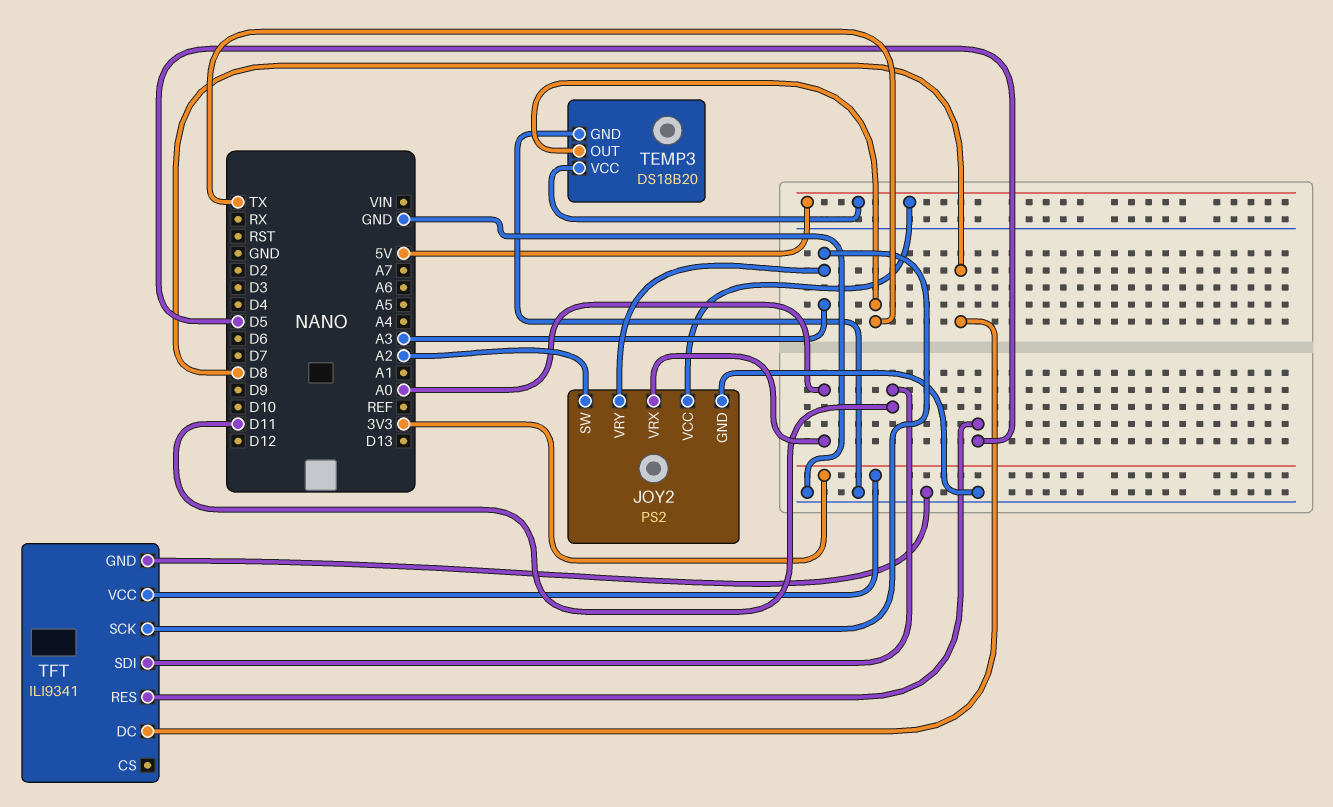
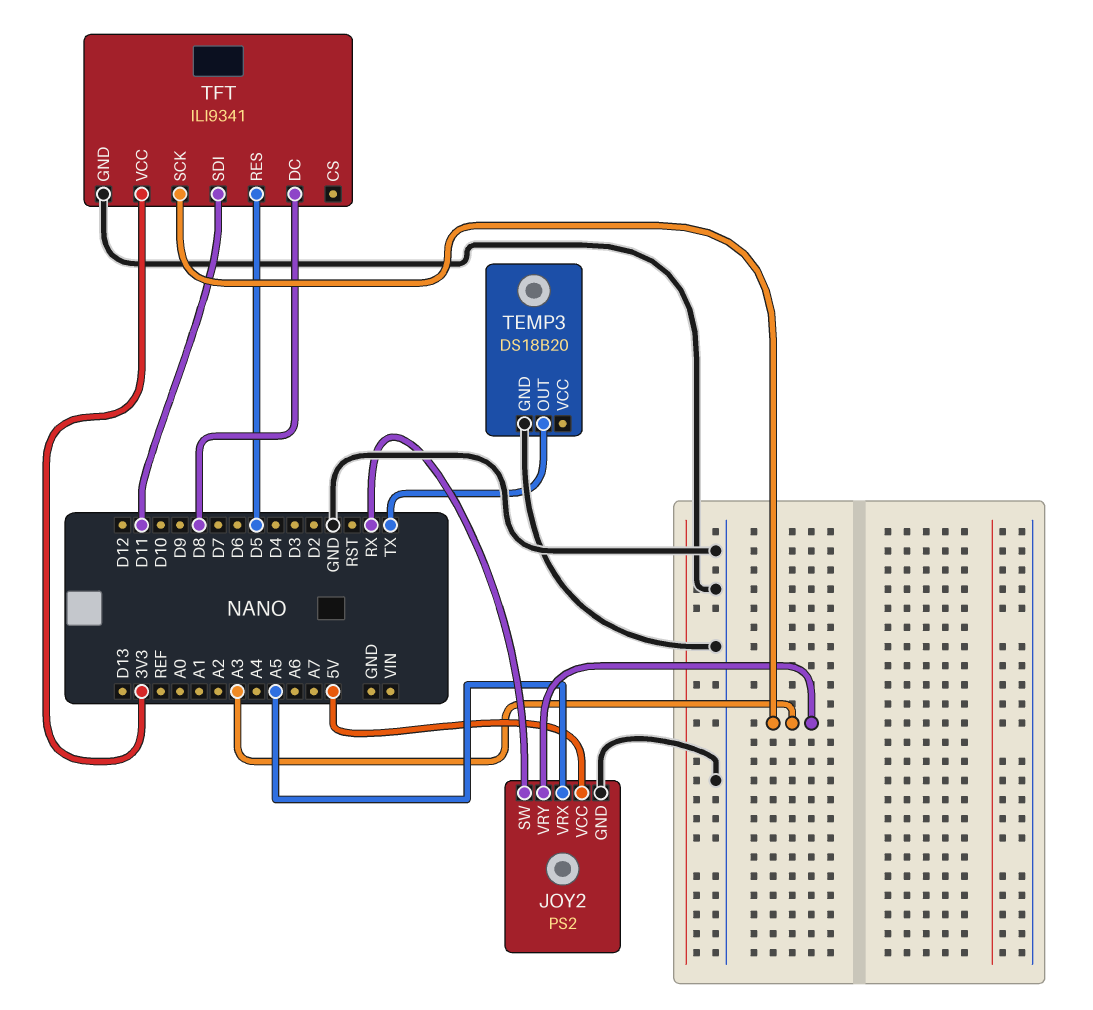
JOY2 pin SW: A2 -> RX
JOY2 pin VRX: A0 -> A5
TEMP3 pin VCC: 5V -> none

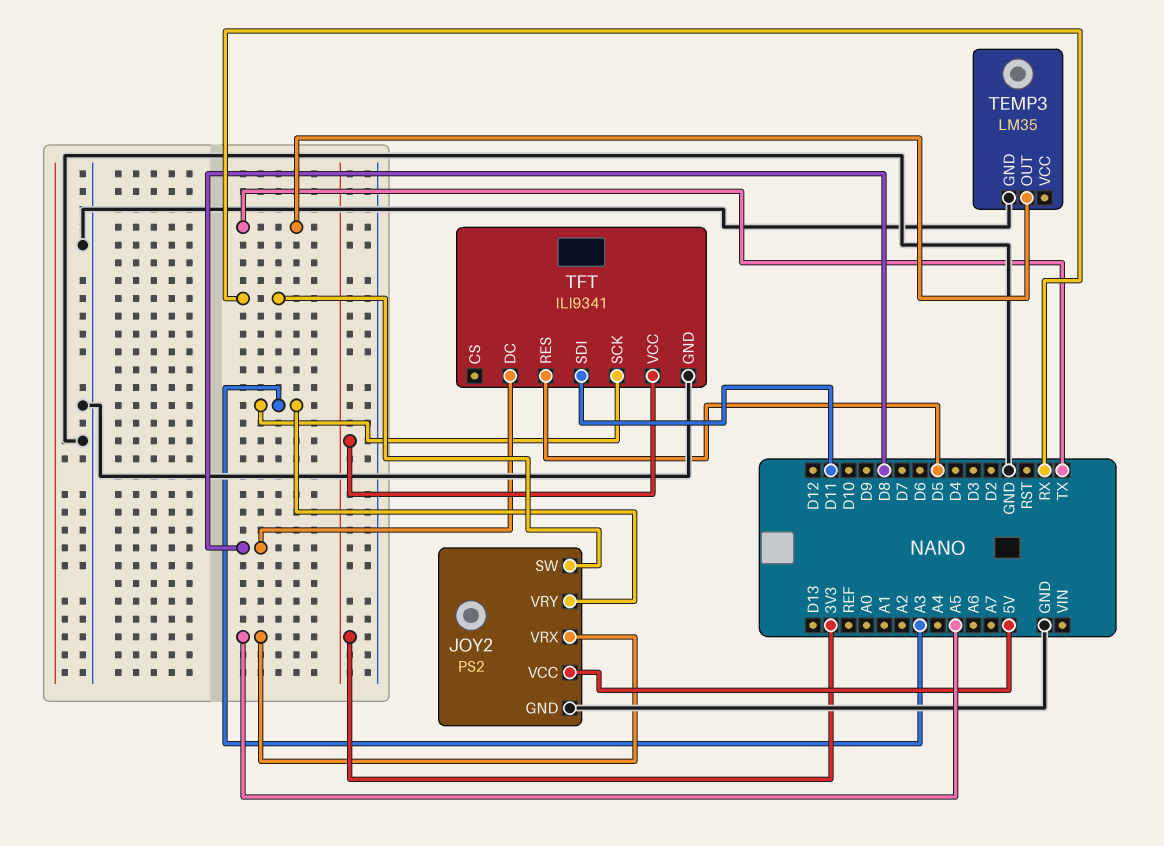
TEMP3: DS18B20 -> LM35

